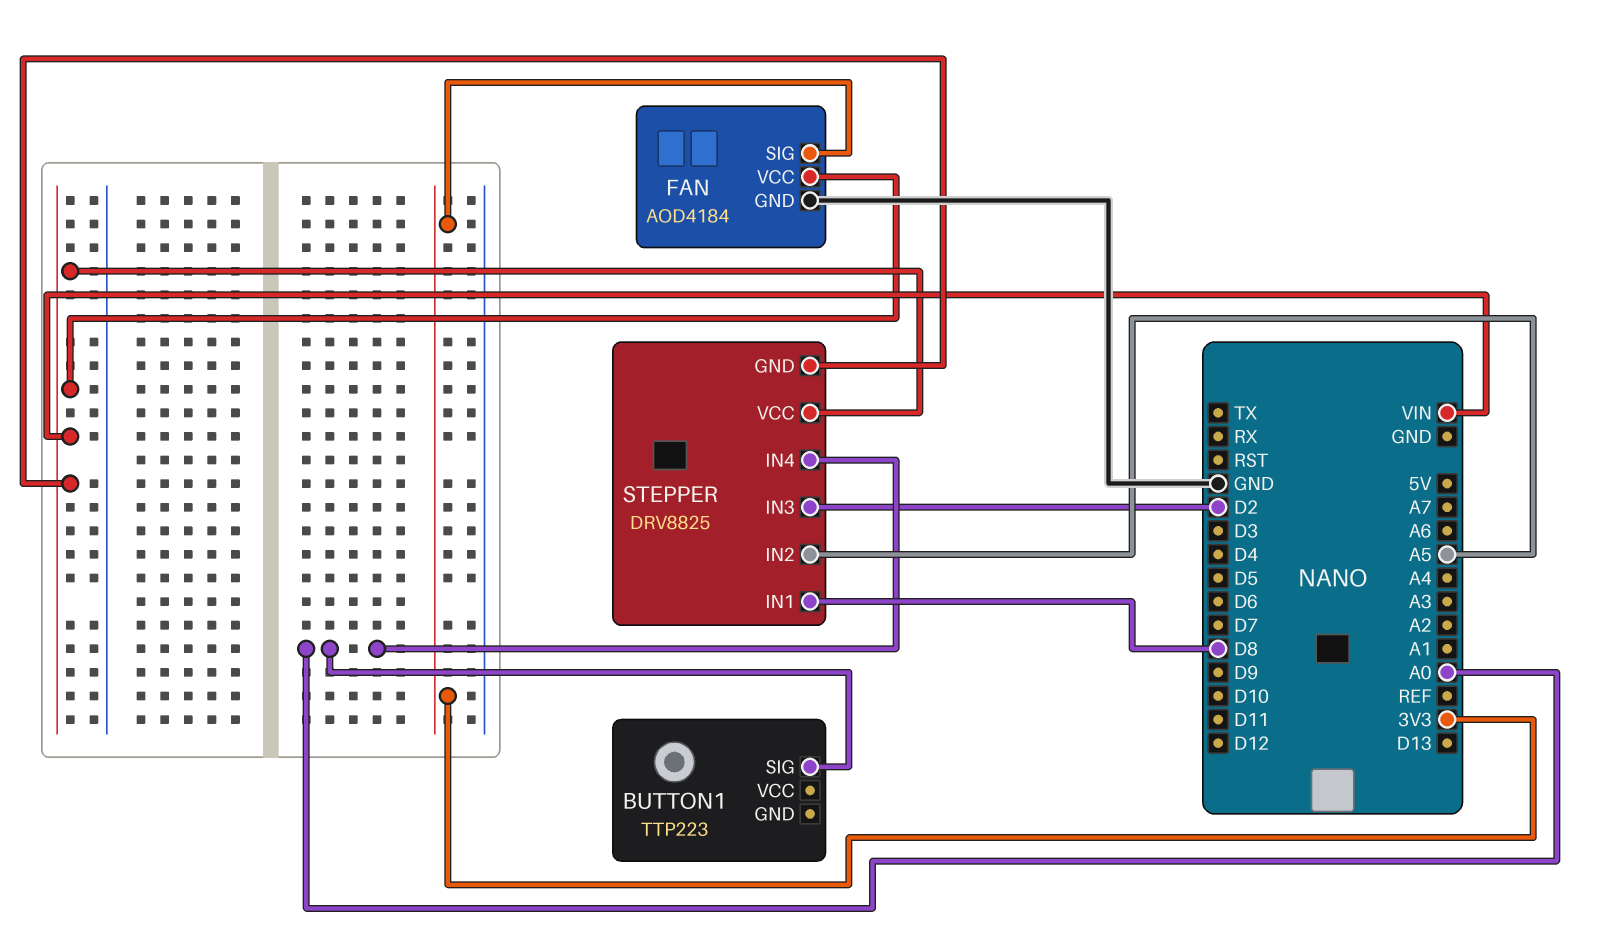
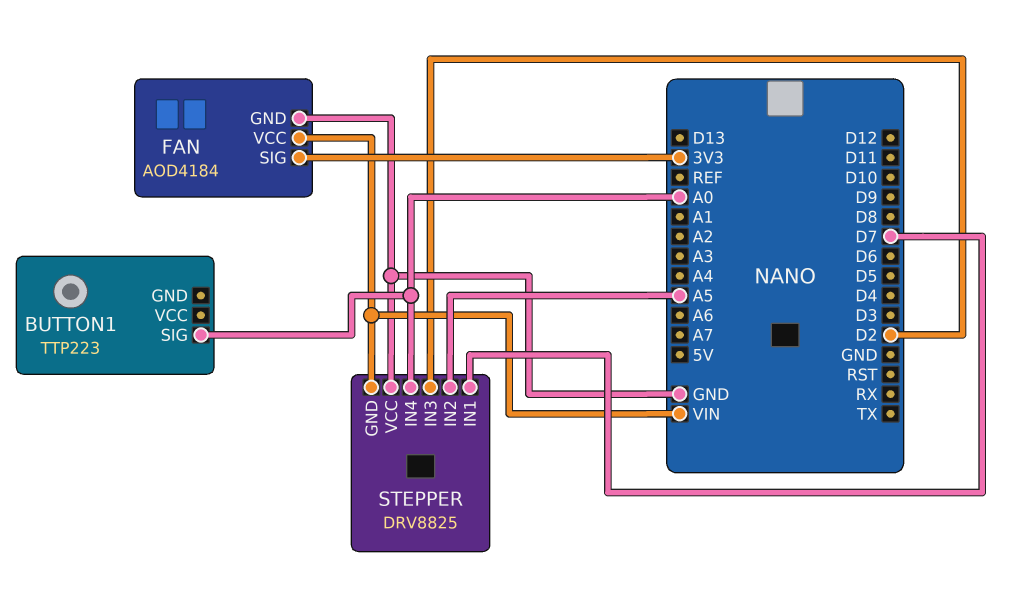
STEPPER pin IN1: D8 -> D7
STEPPER pin VCC: VIN -> GND

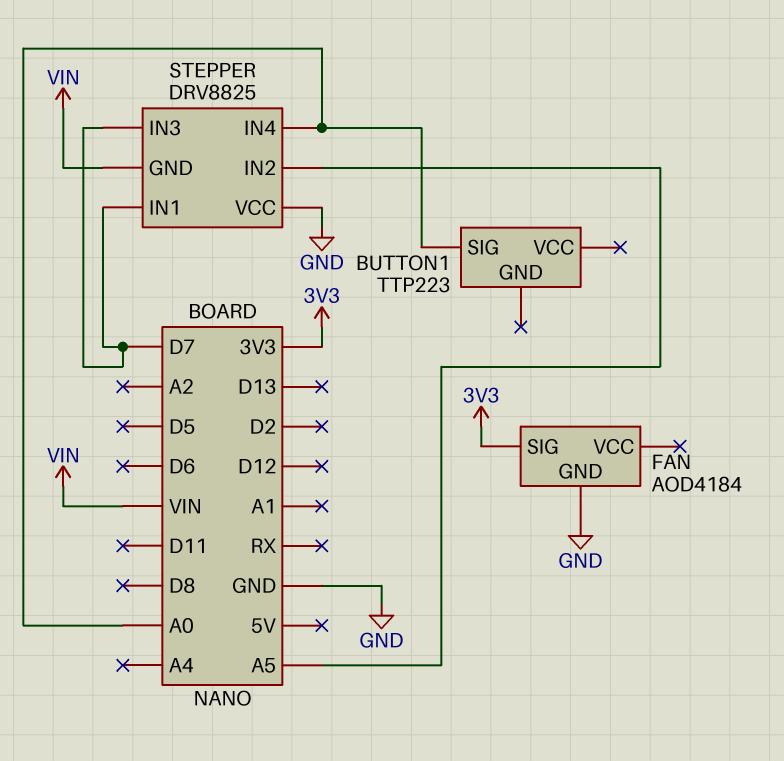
FAN pin VCC: VIN -> none
STEPPER pin IN3: D2 -> D7

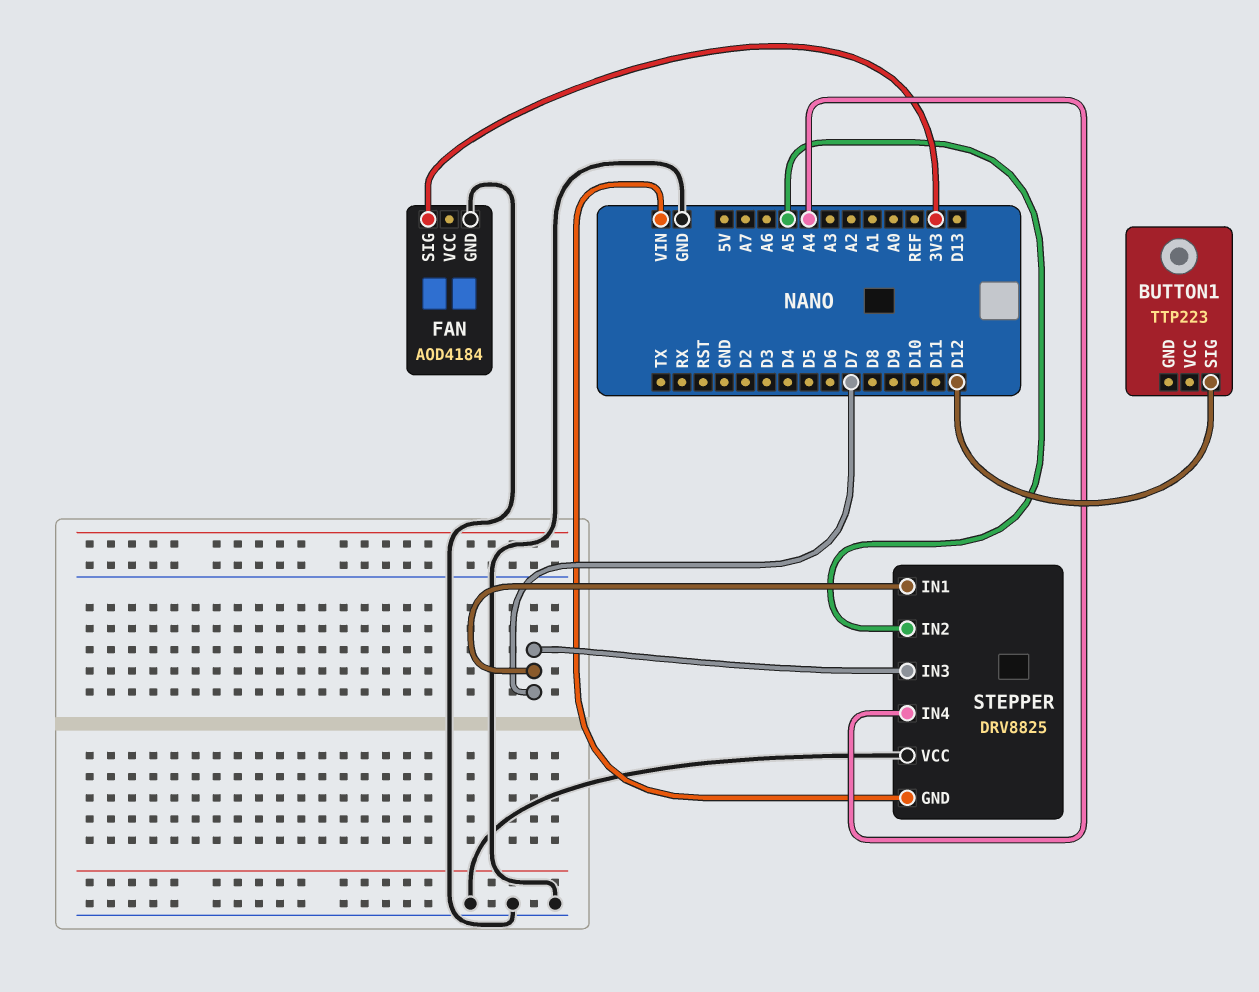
BUTTON1 pin SIG: A0 -> D12
STEPPER pin IN4: A0 -> A4

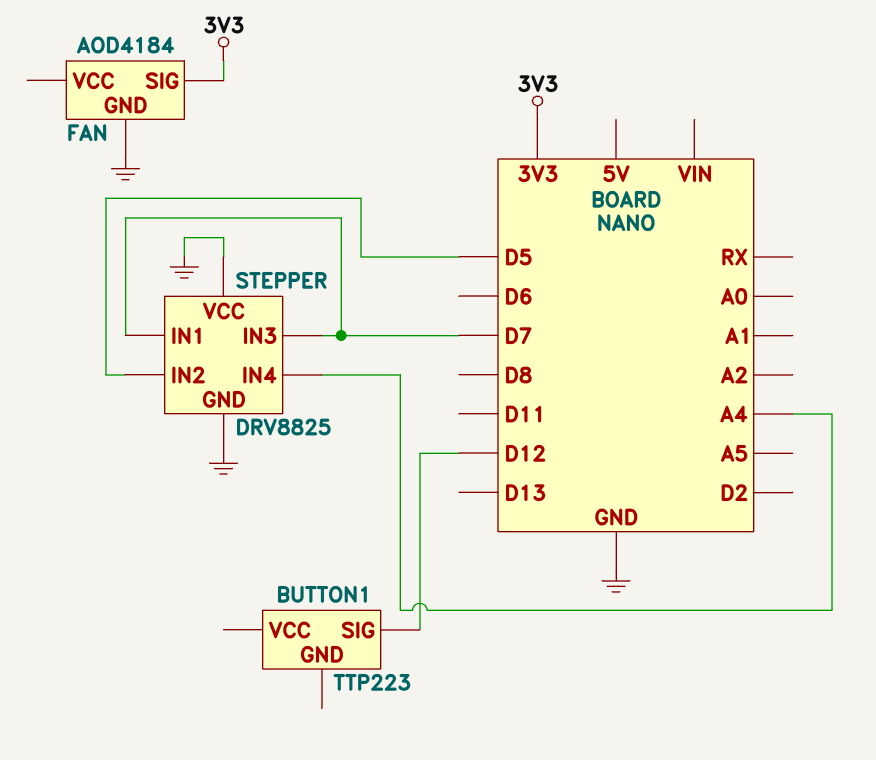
STEPPER pin GND: VIN -> GND
STEPPER pin IN2: A5 -> D5

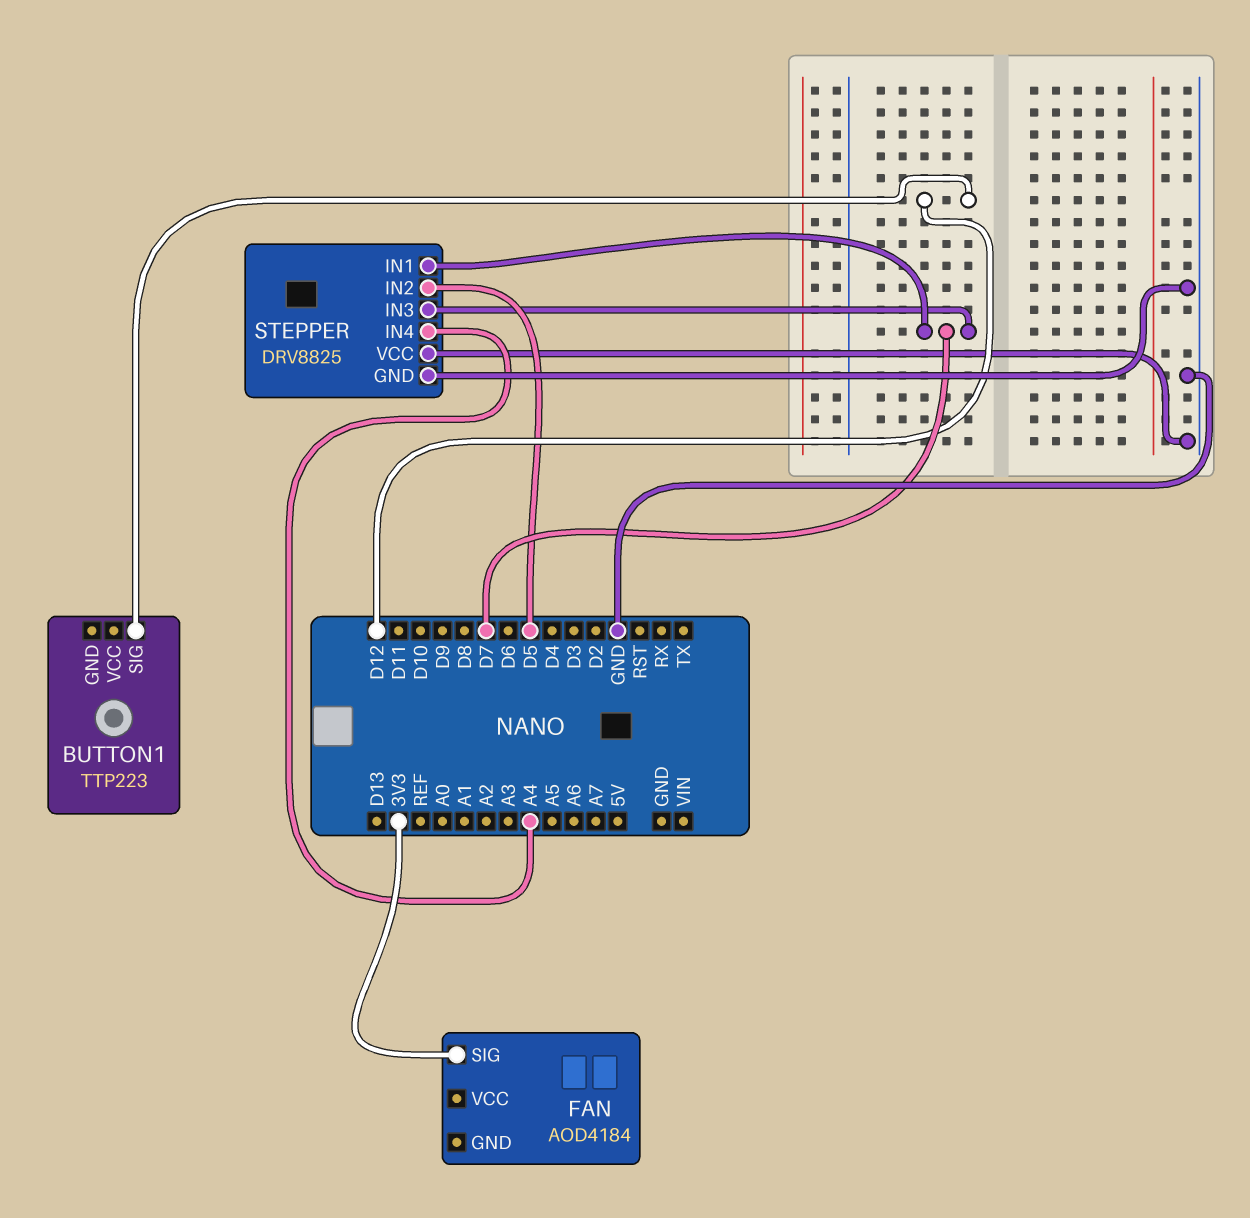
FAN pin GND: GND -> none

